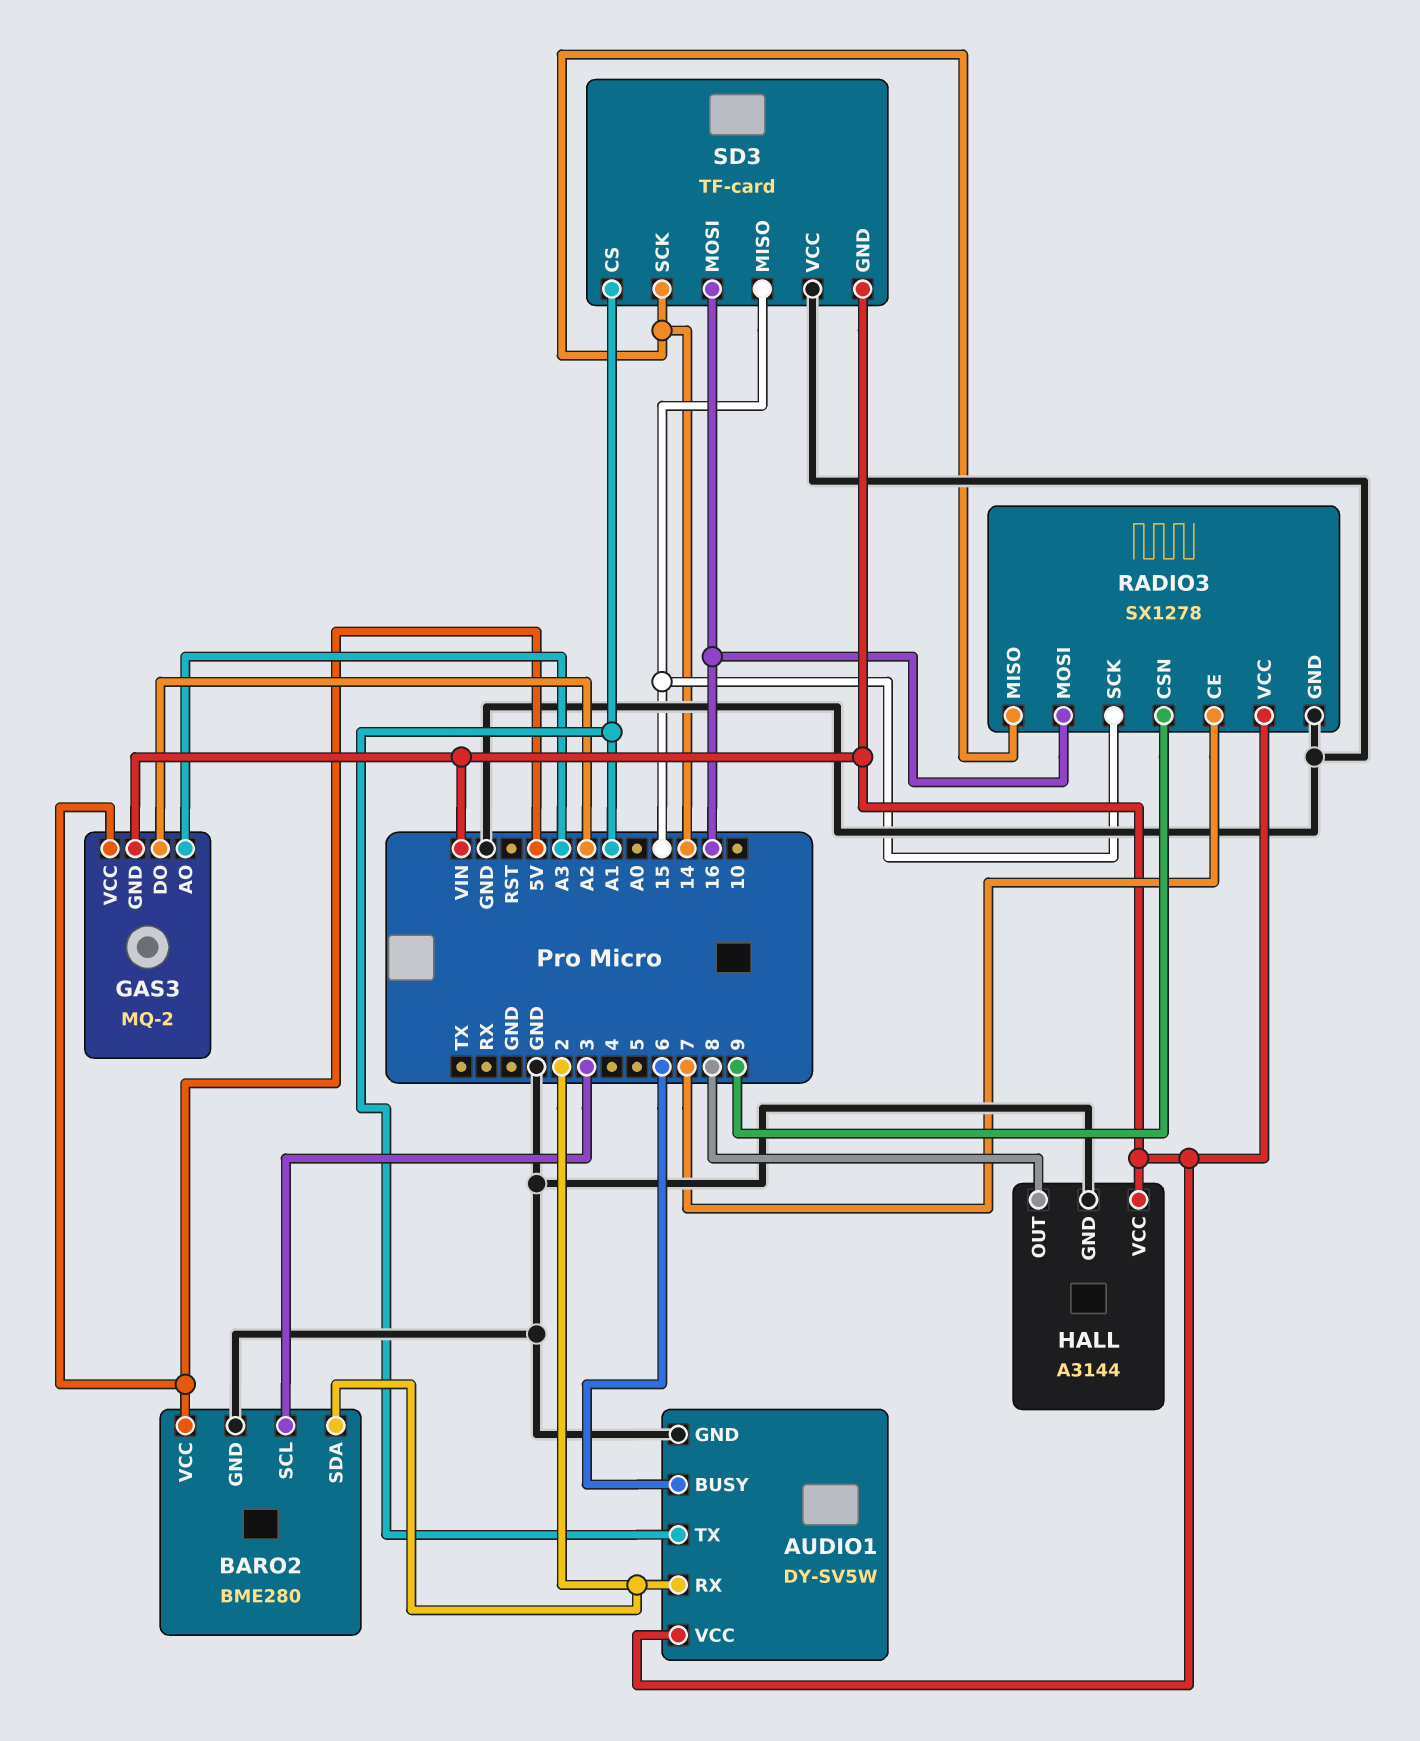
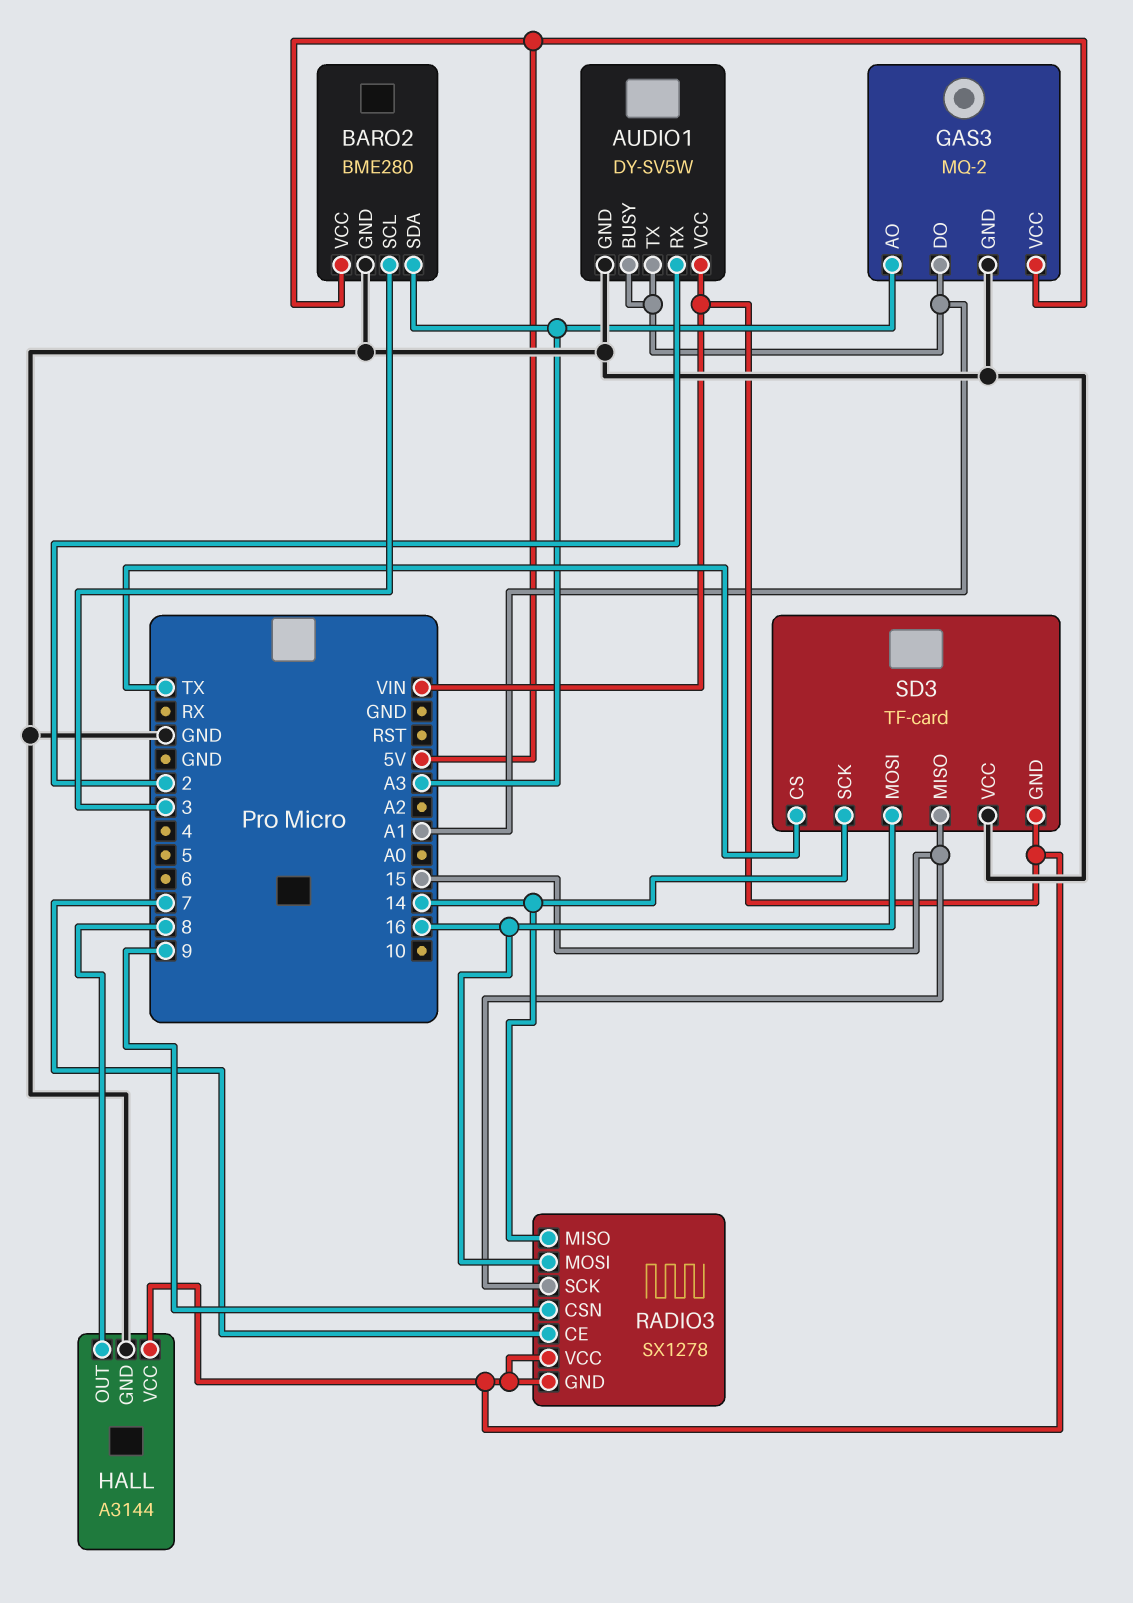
AUDIO1 pin BUSY: 6 -> A1
BARO2 pin SDA: 2 -> A3
GAS3 pin DO: A2 -> A1
GAS3 pin GND: VIN -> GND
RADIO3 pin GND: GND -> VIN
SD3 pin CS: A1 -> TX

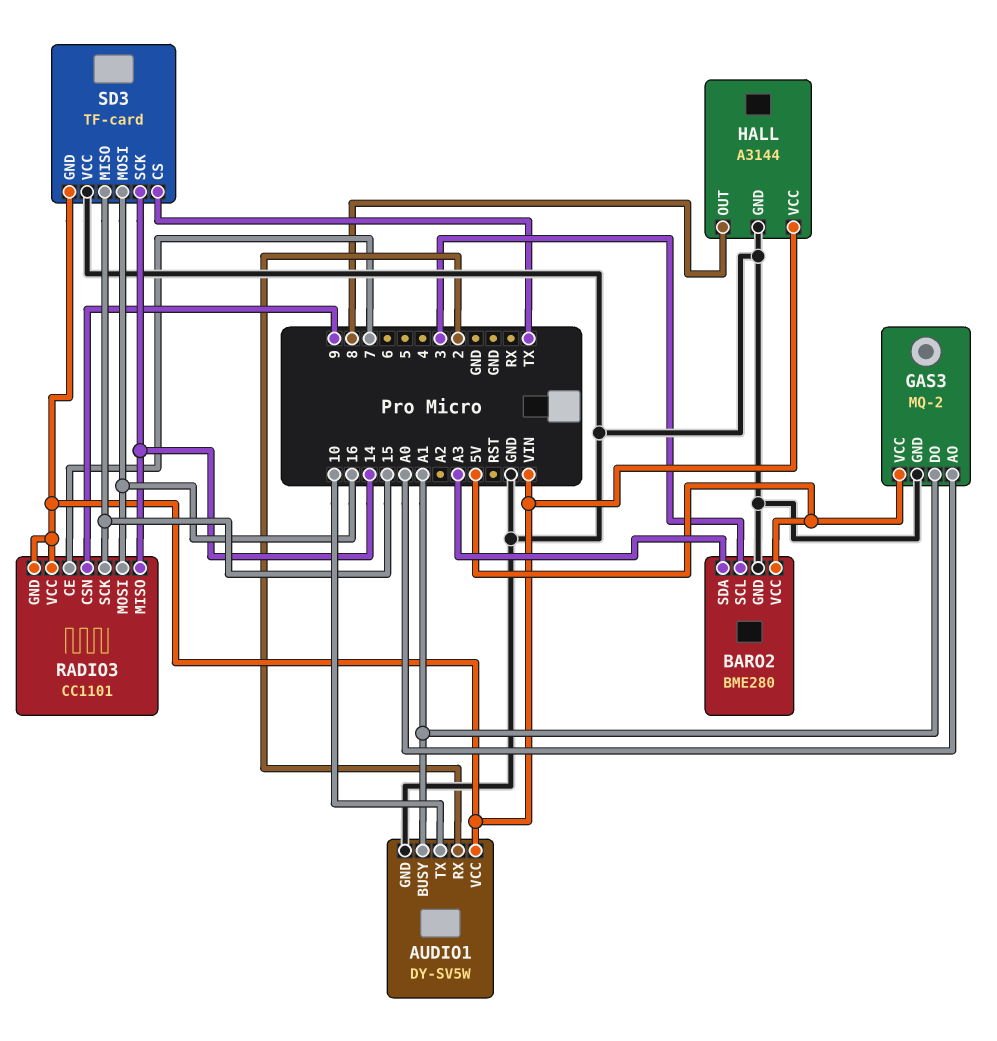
AUDIO1 pin TX: A1 -> 10
GAS3 pin AO: A3 -> A0
RADIO3: SX1278 -> CC1101

